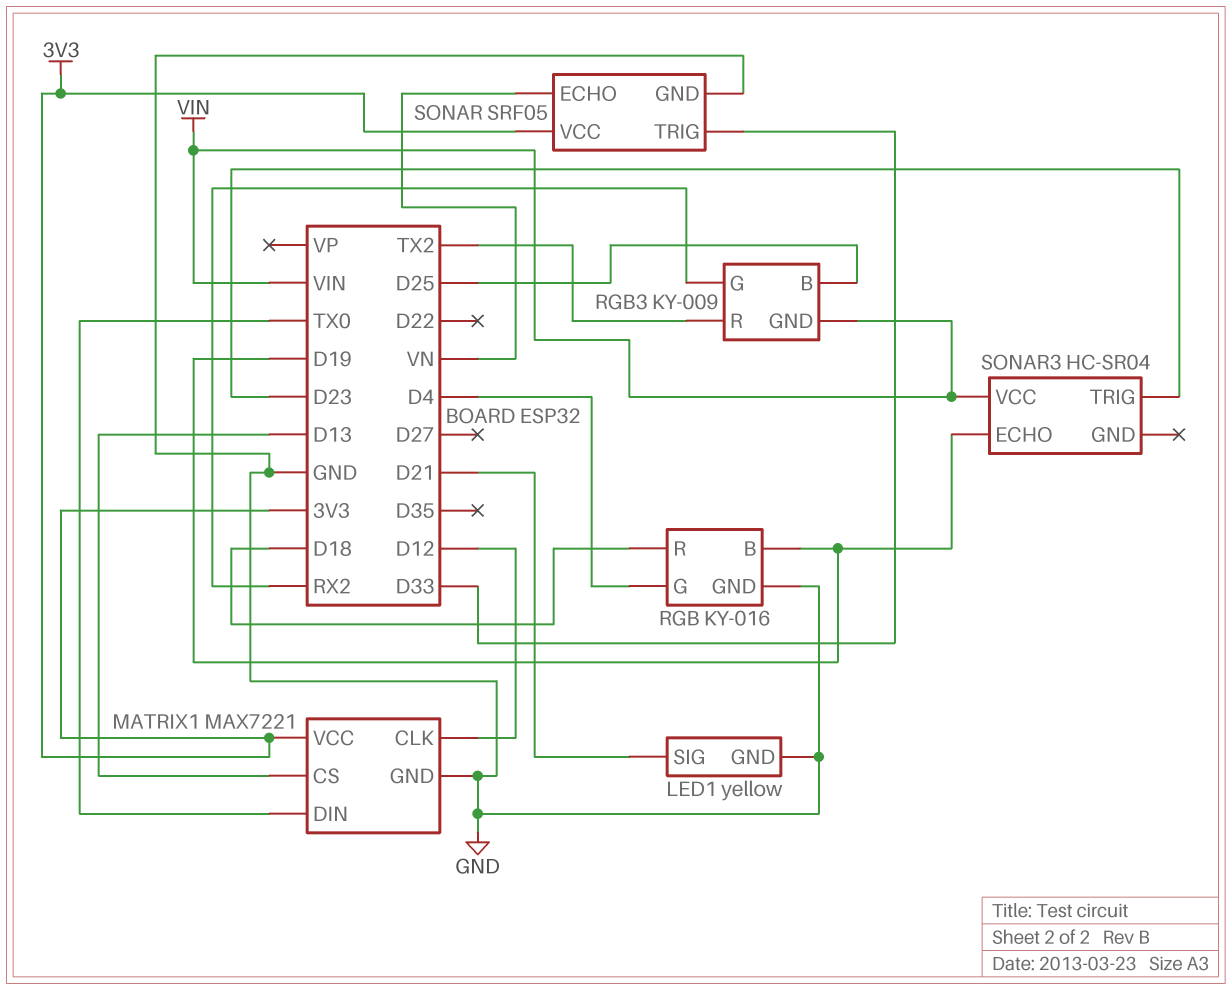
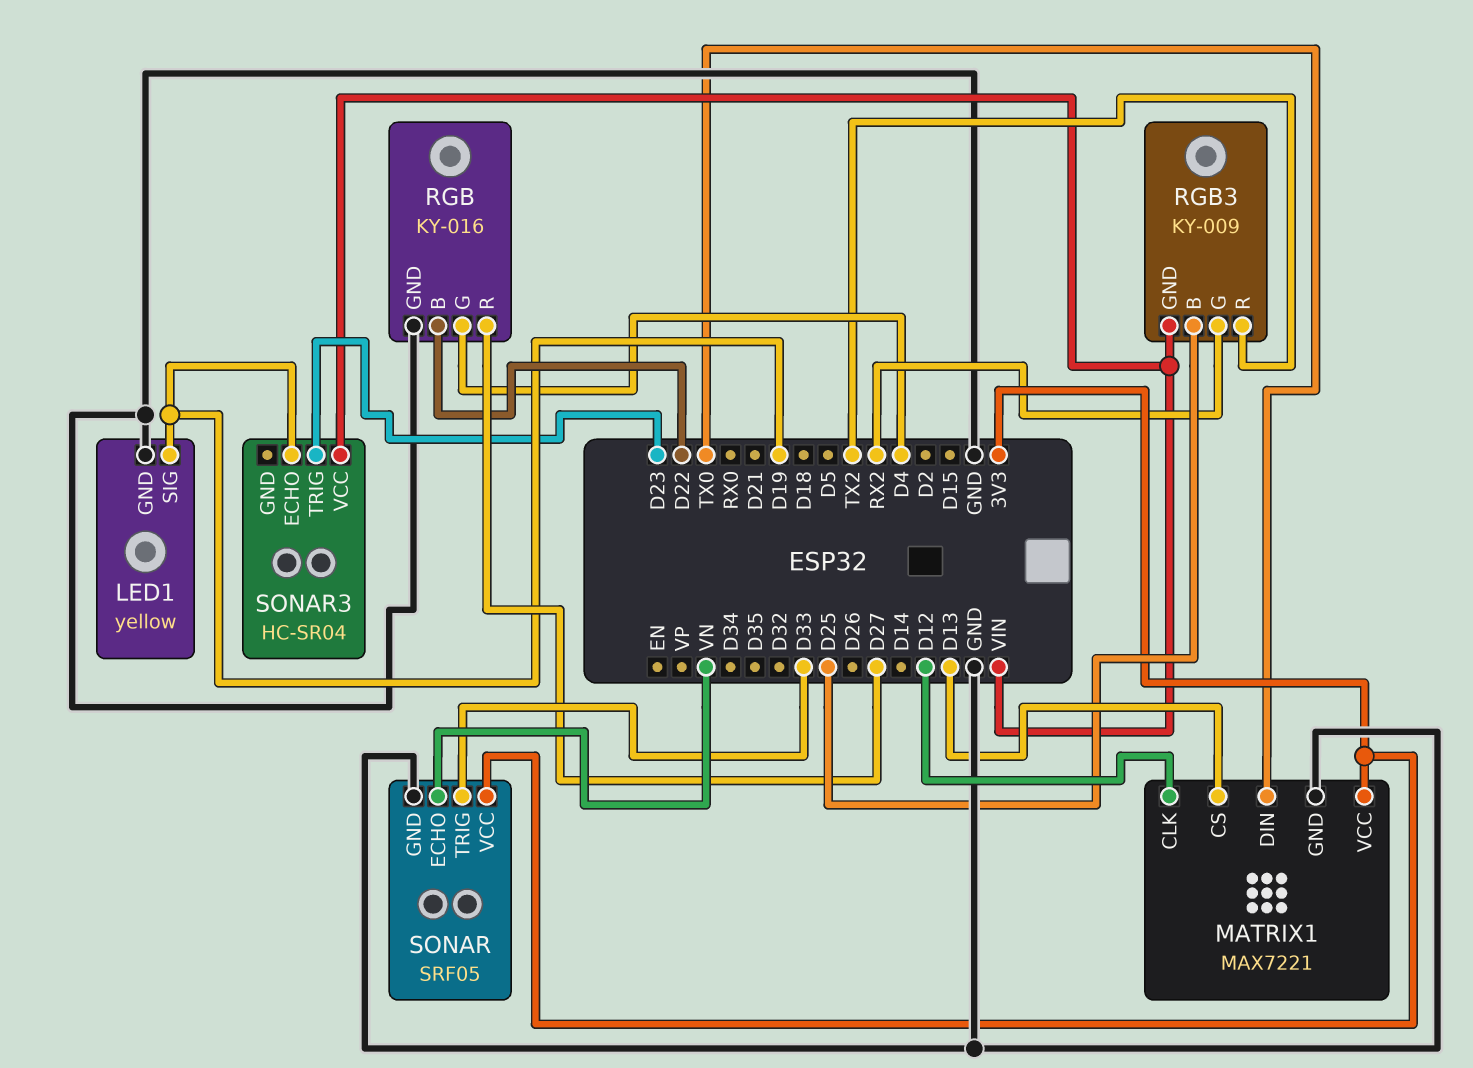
LED1 pin SIG: D21 -> D19
RGB pin B: D19 -> D22
RGB pin R: D18 -> D27

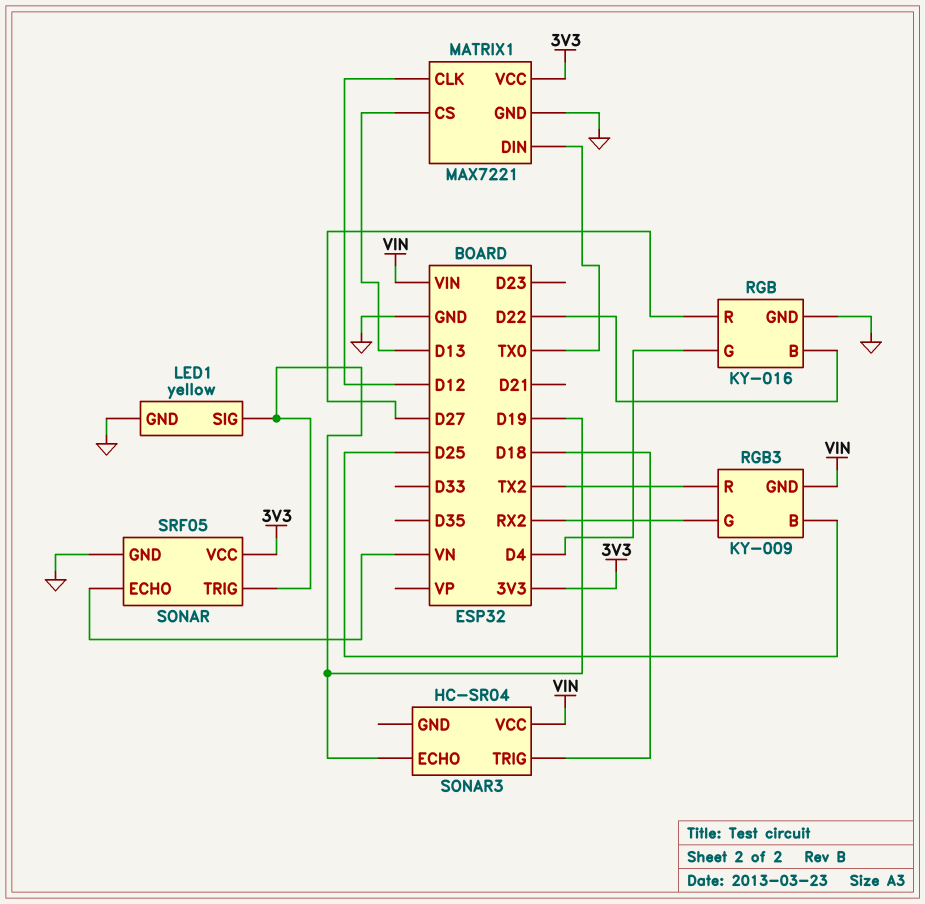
SONAR pin TRIG: D33 -> D19
SONAR3 pin TRIG: D23 -> D18

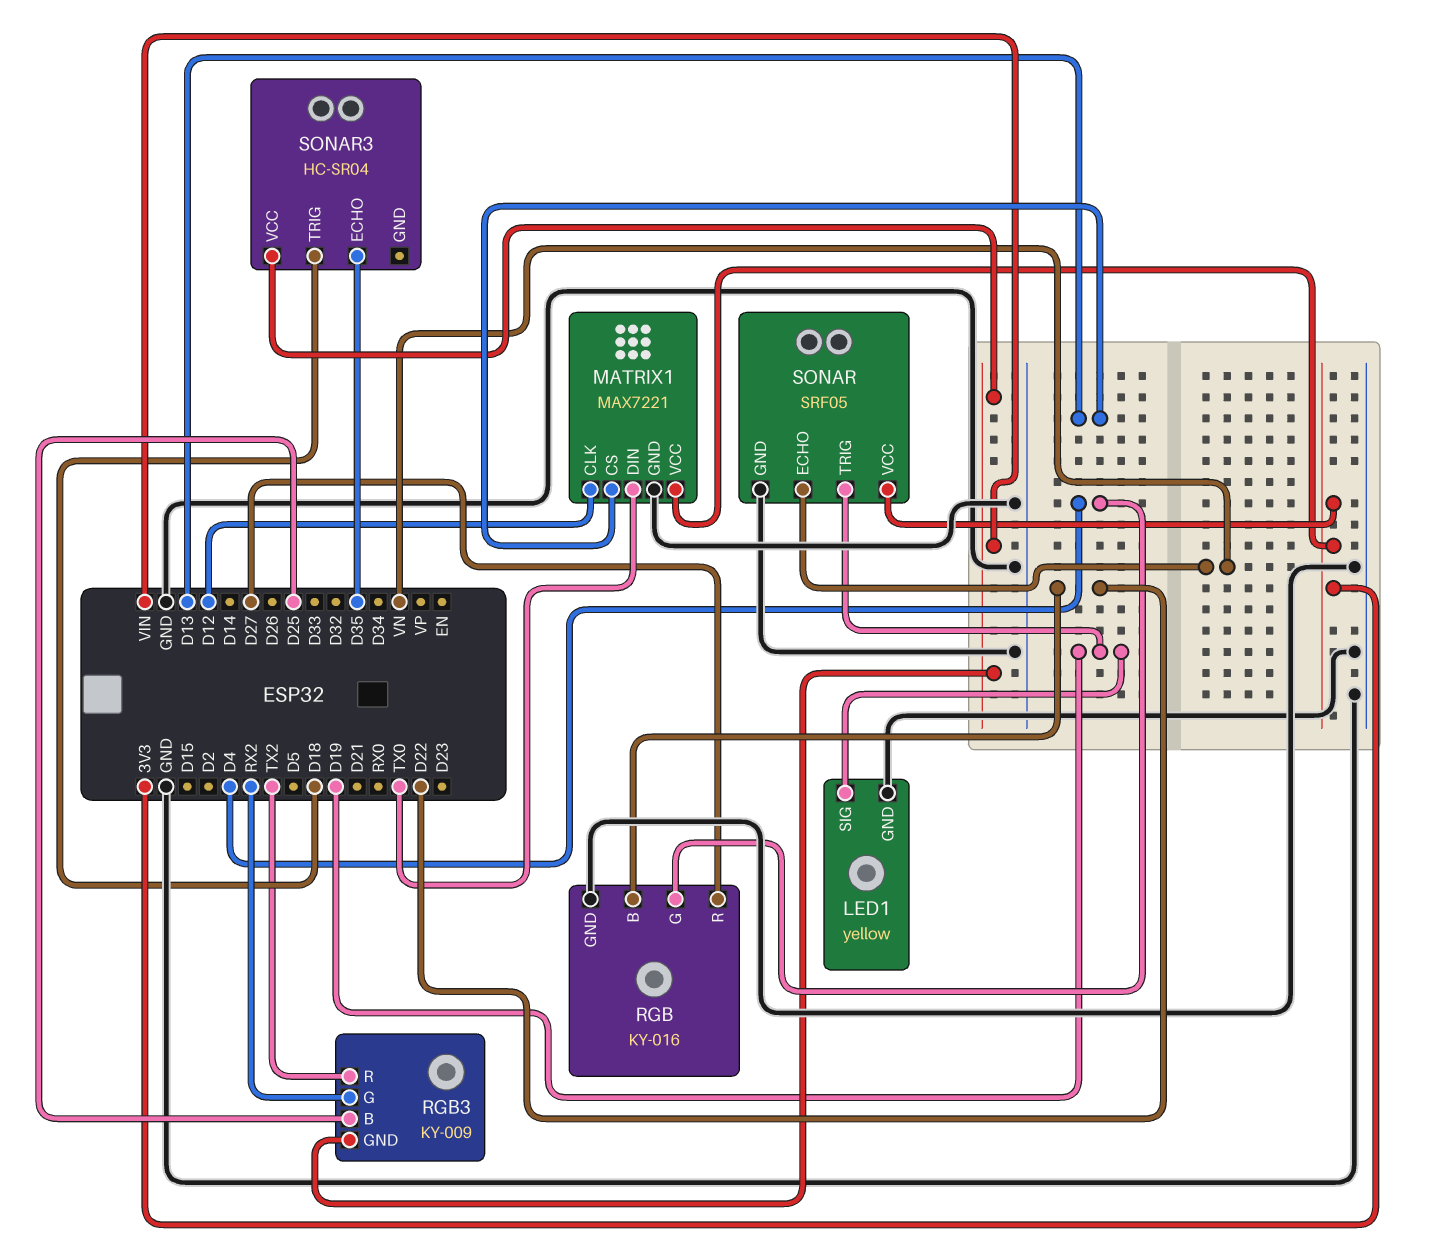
SONAR3 pin ECHO: D19 -> D35

